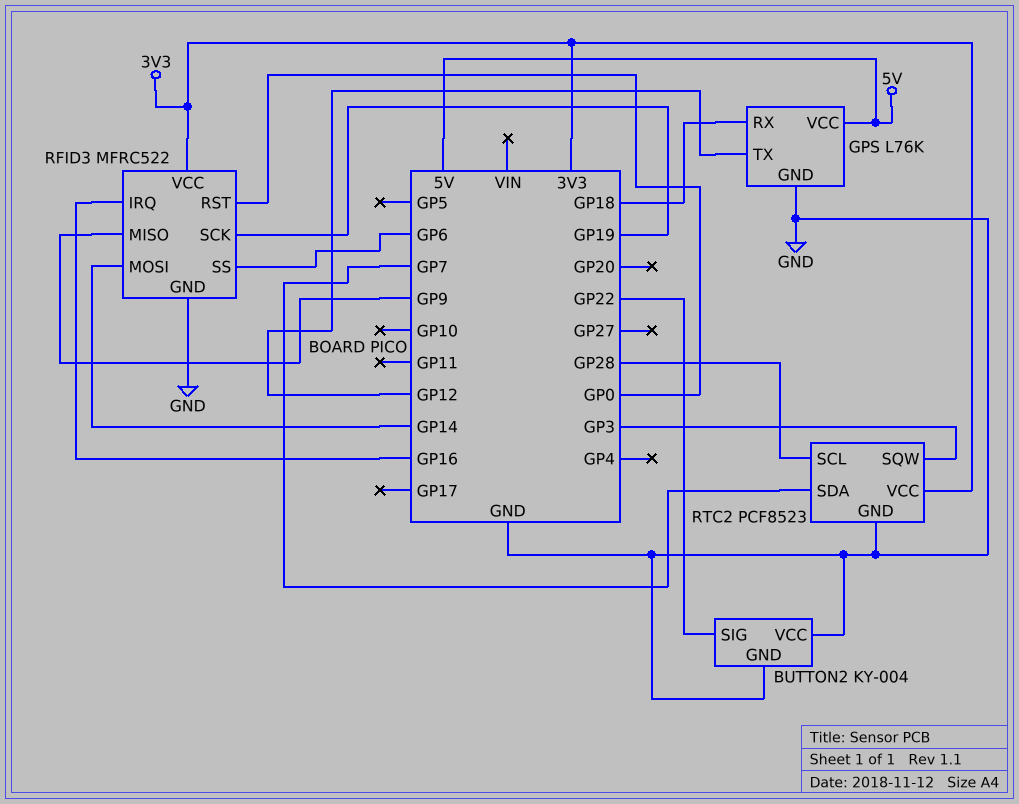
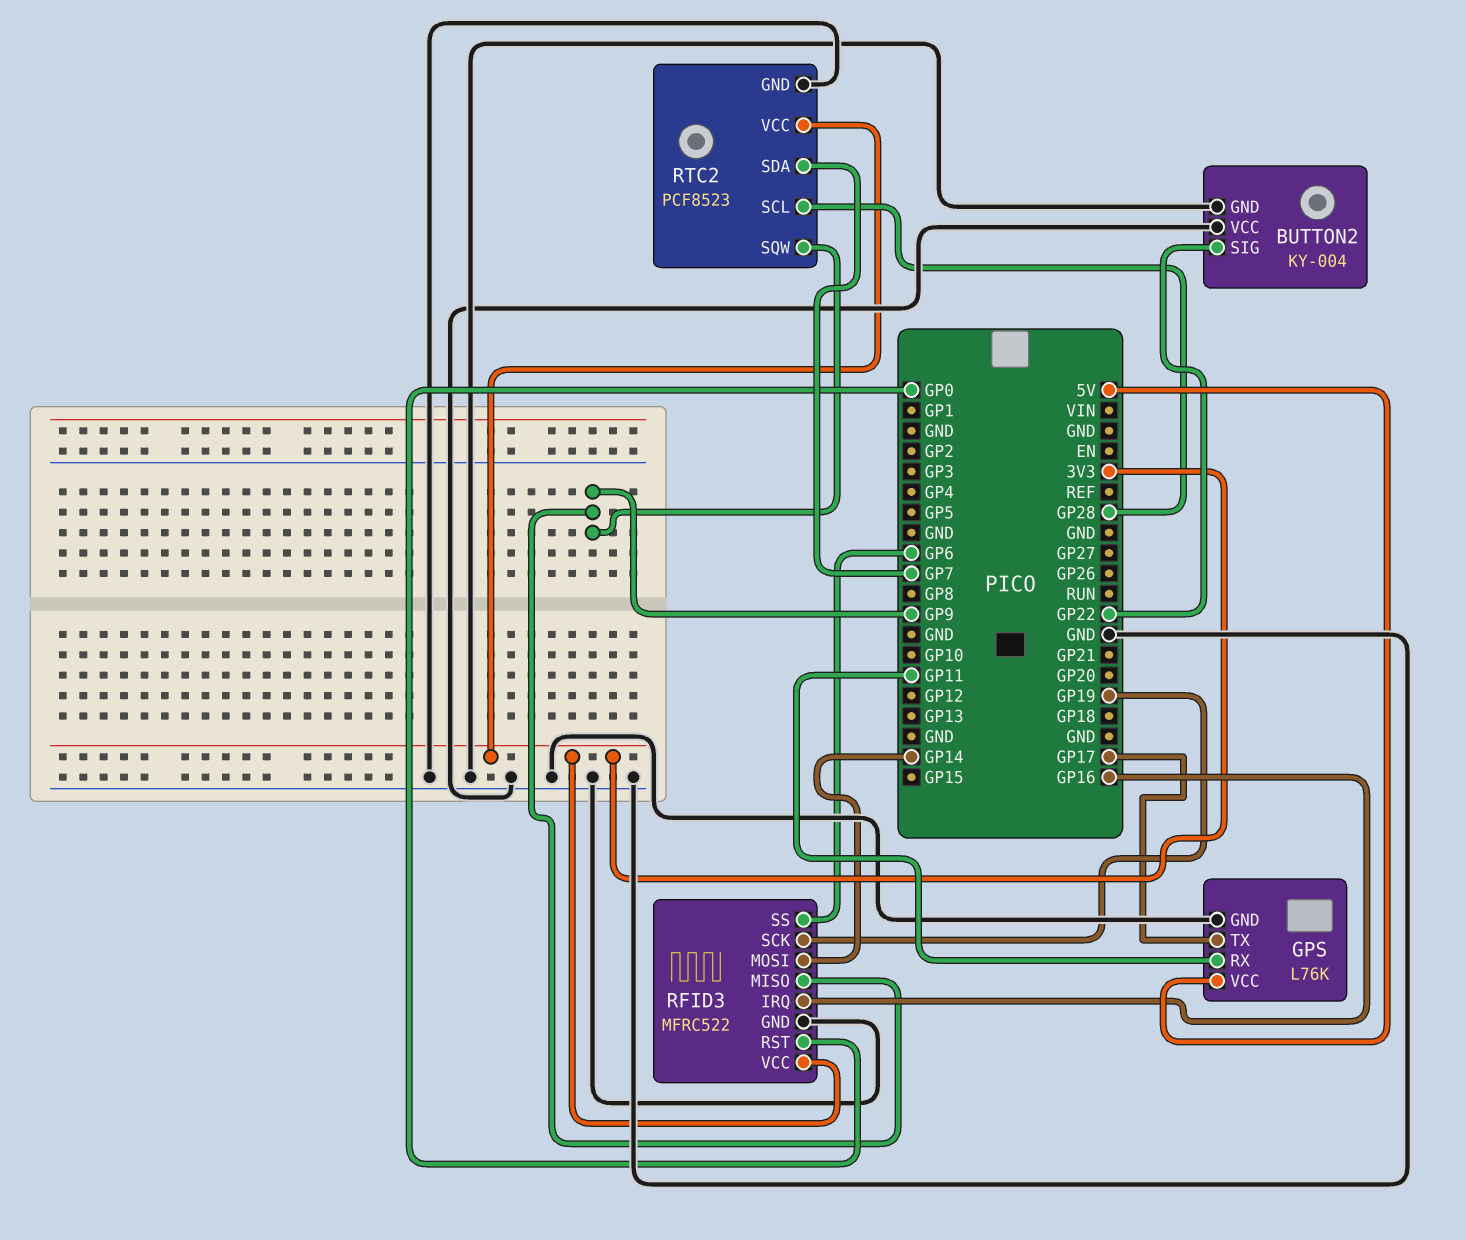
GPS pin RX: GP18 -> GP11
GPS pin TX: GP12 -> GP17
RTC2 pin SQW: GP3 -> GP9

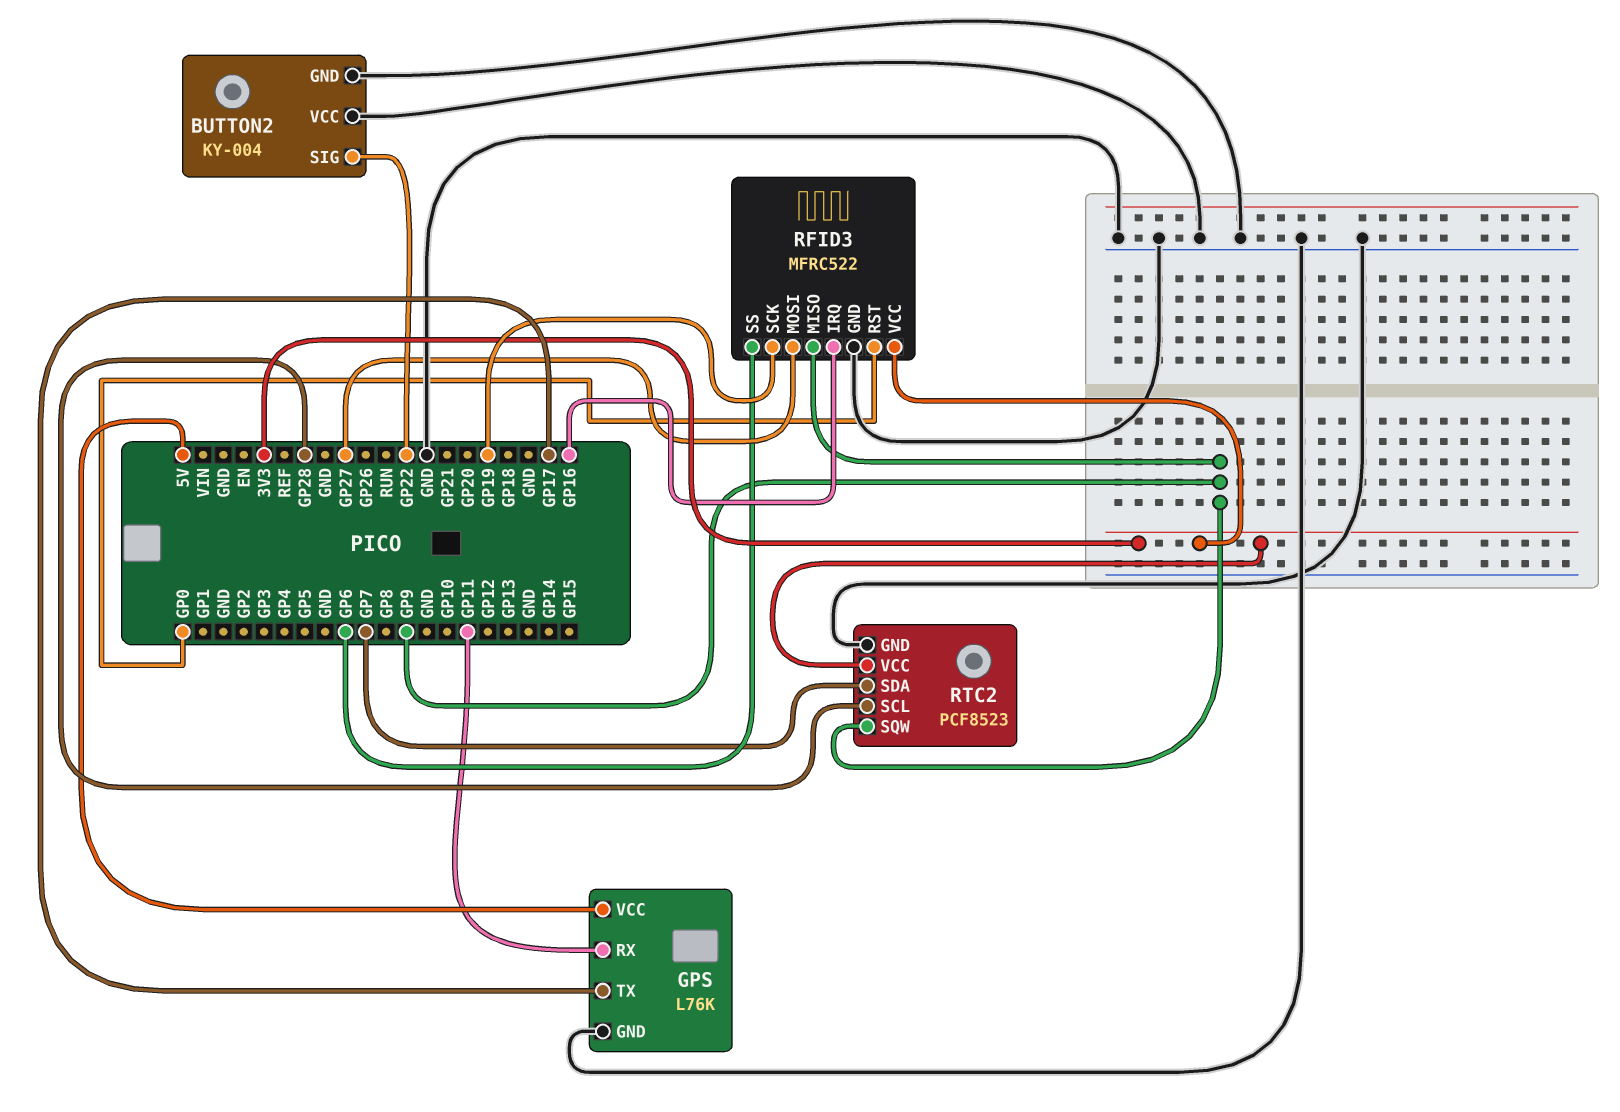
RFID3 pin MOSI: GP14 -> GP27

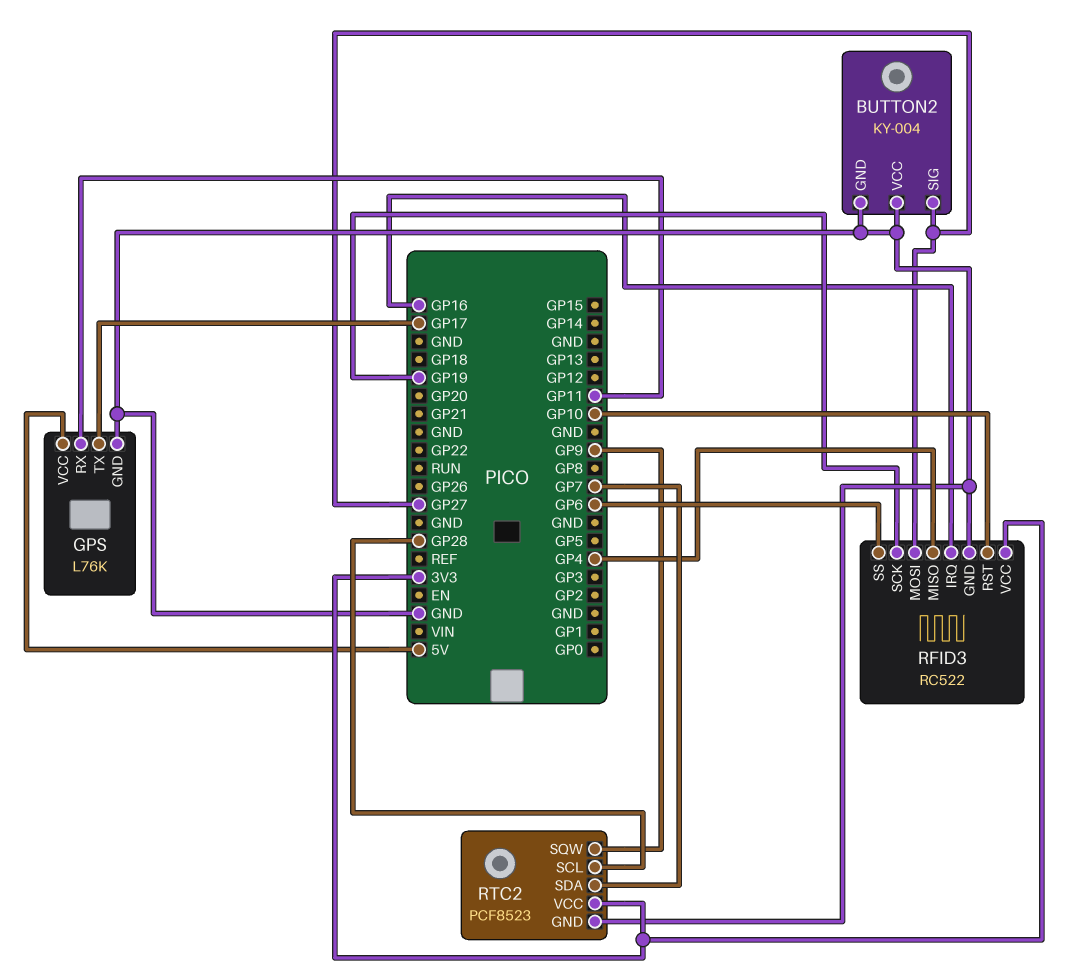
BUTTON2 pin SIG: GP22 -> GP27
RFID3: MFRC522 -> RC522
RFID3 pin MISO: GP9 -> GP4
RFID3 pin RST: GP0 -> GP10

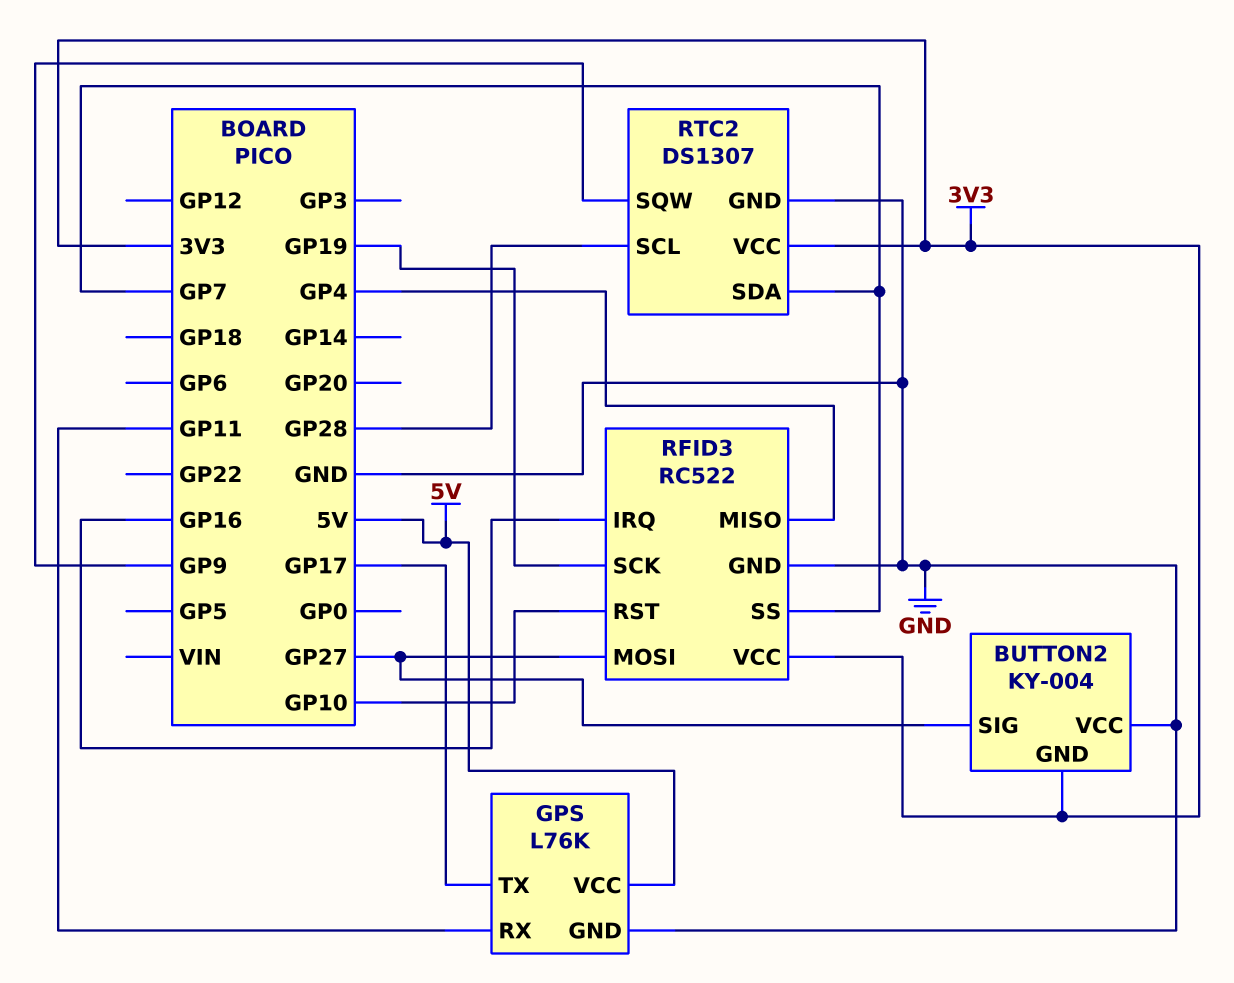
BUTTON2 pin GND: GND -> 3V3
RFID3 pin SS: GP6 -> GP7
RTC2: PCF8523 -> DS1307

